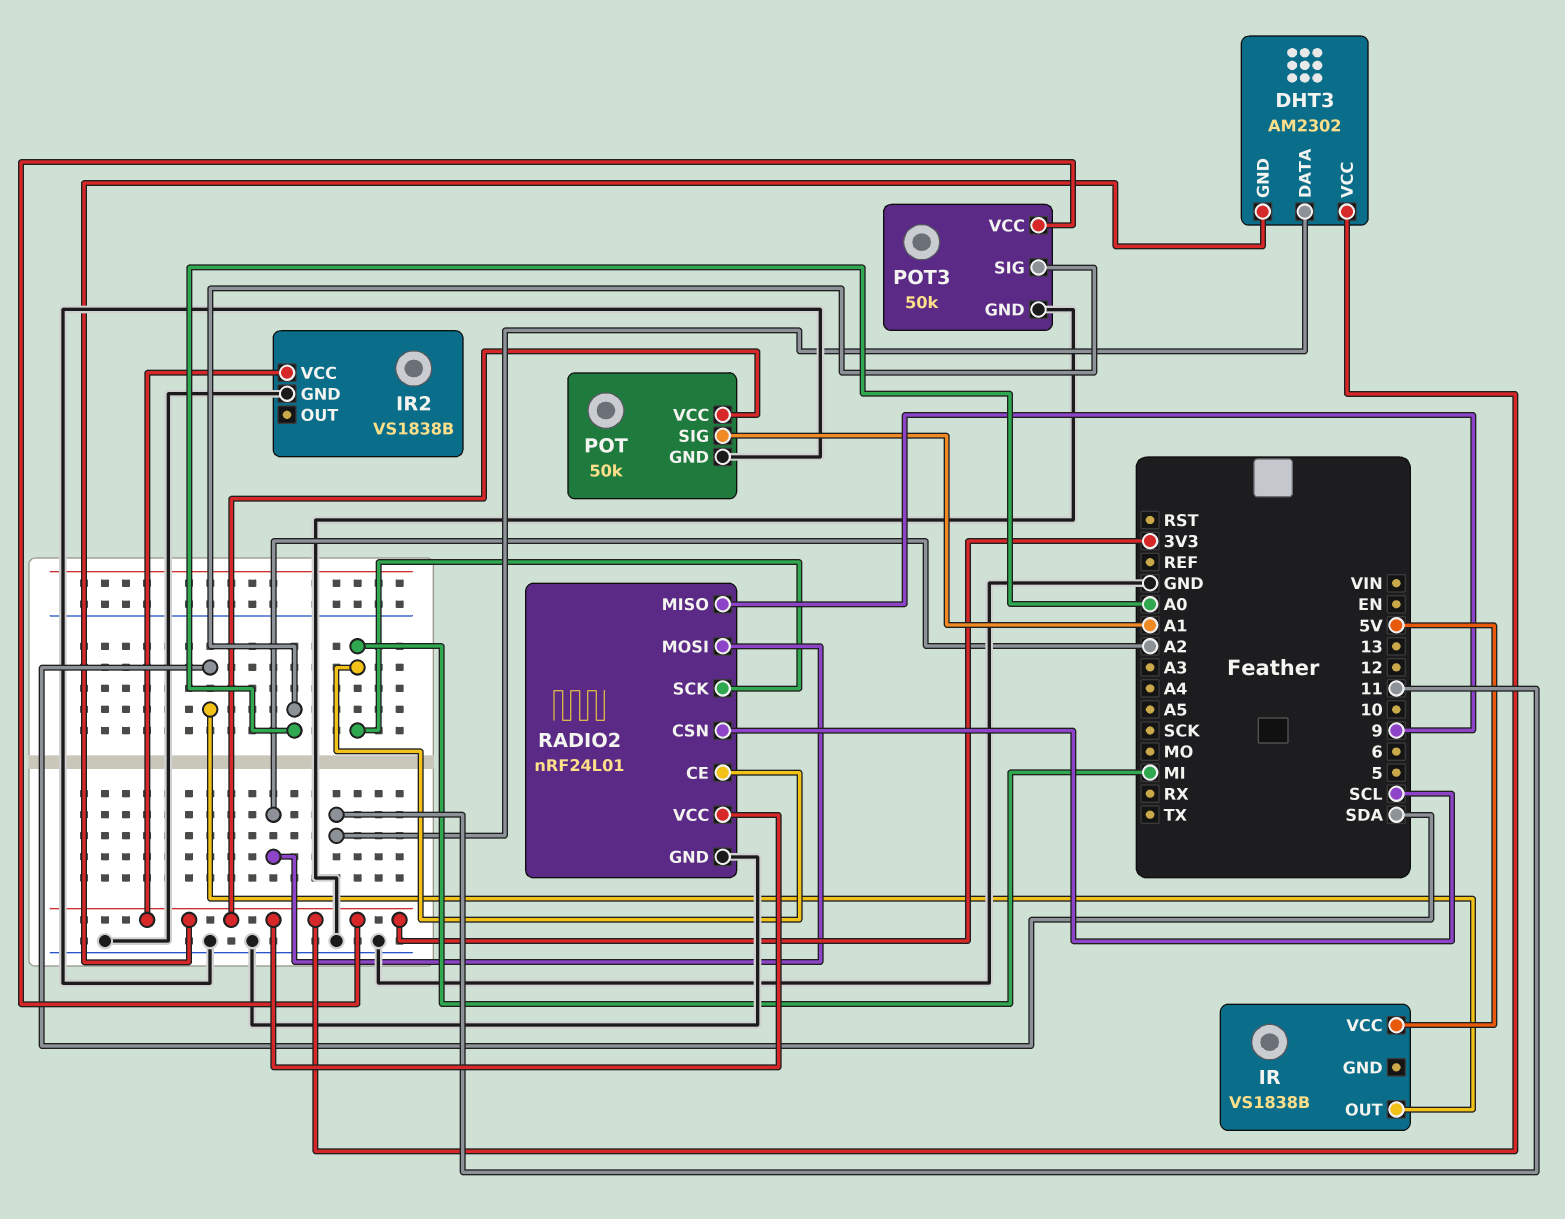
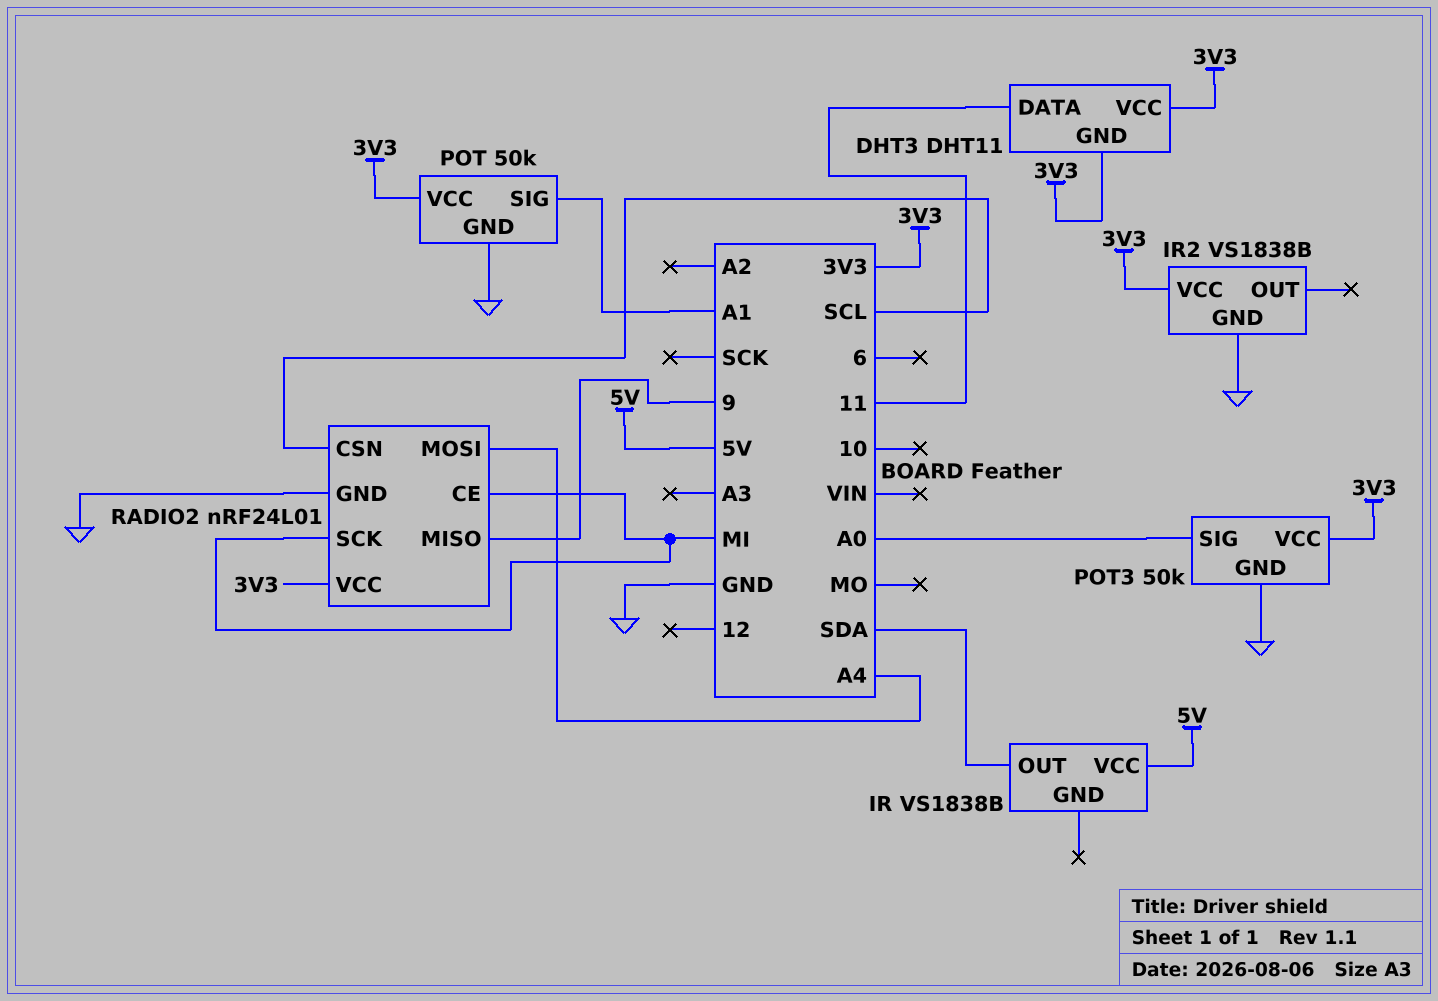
DHT3: AM2302 -> DHT11
RADIO2 pin MOSI: A2 -> A4

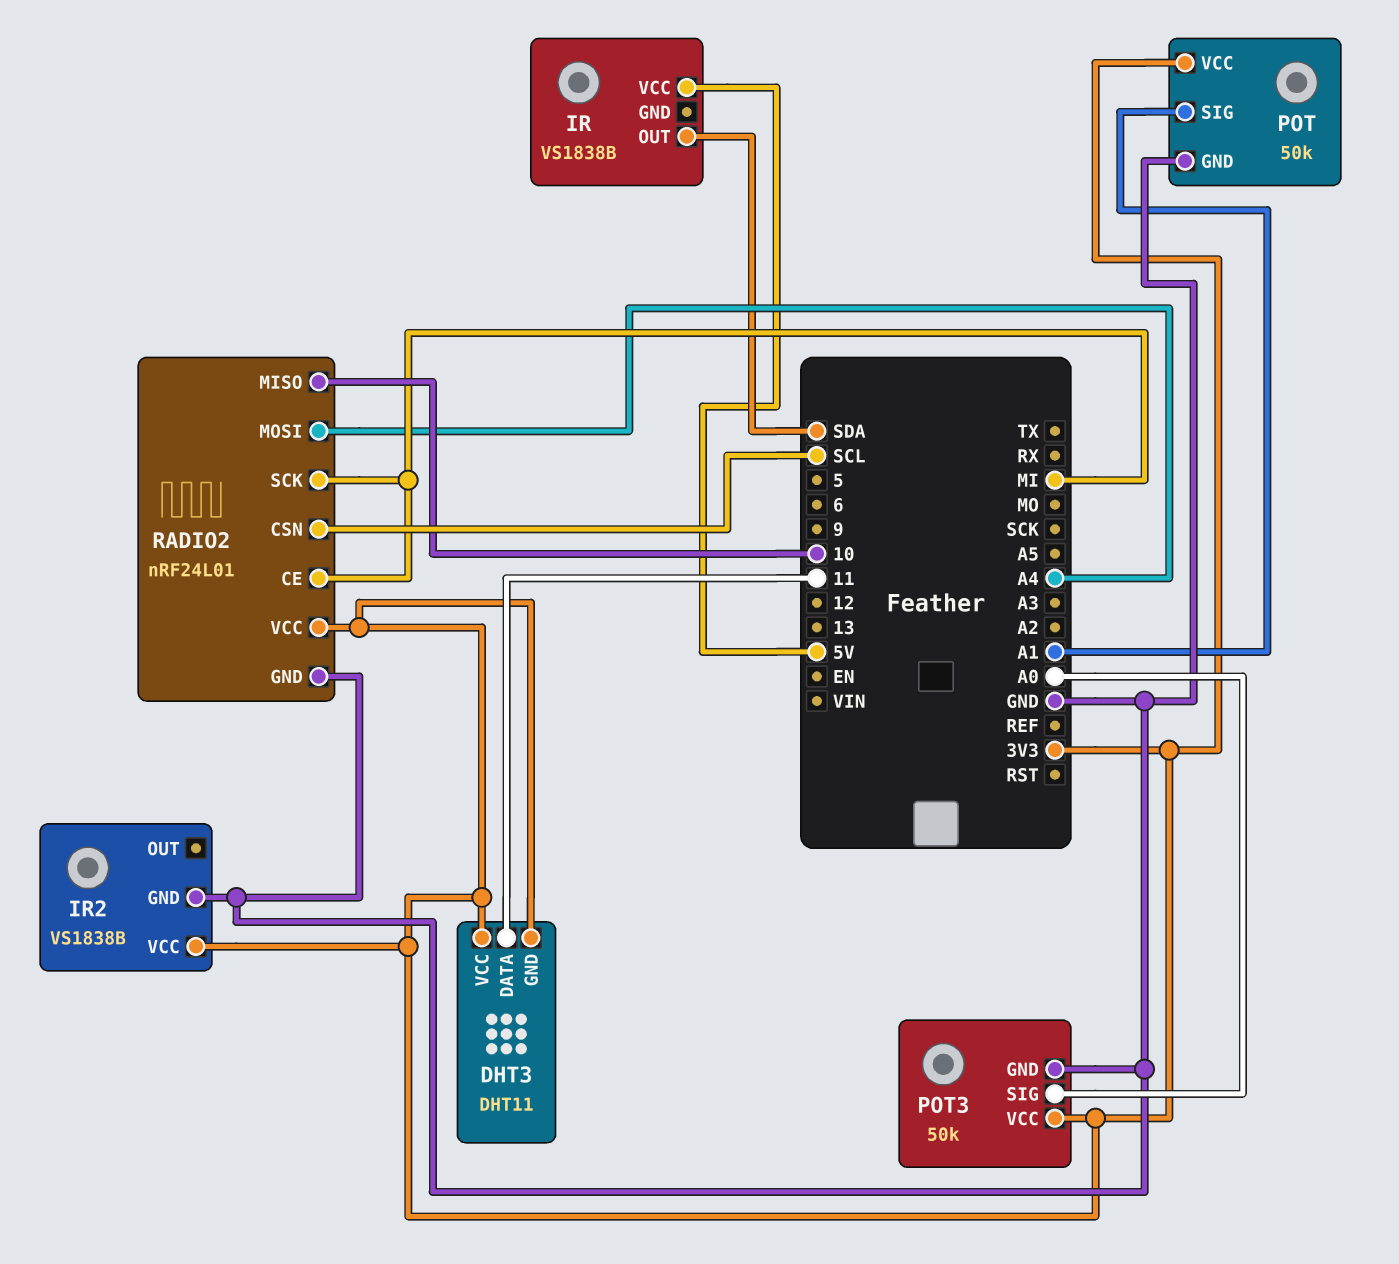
RADIO2 pin MISO: 9 -> 10

